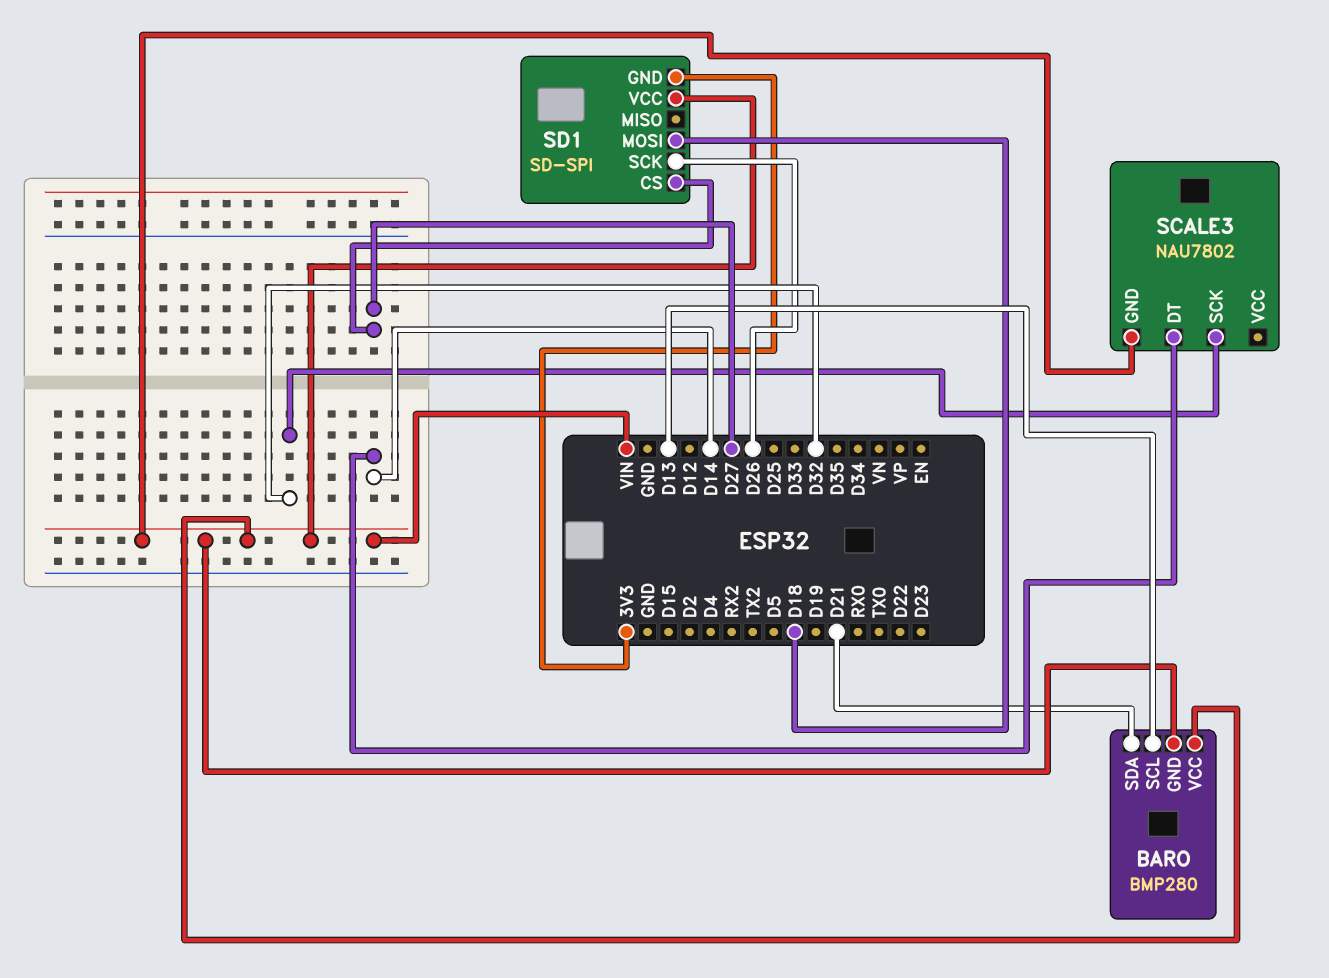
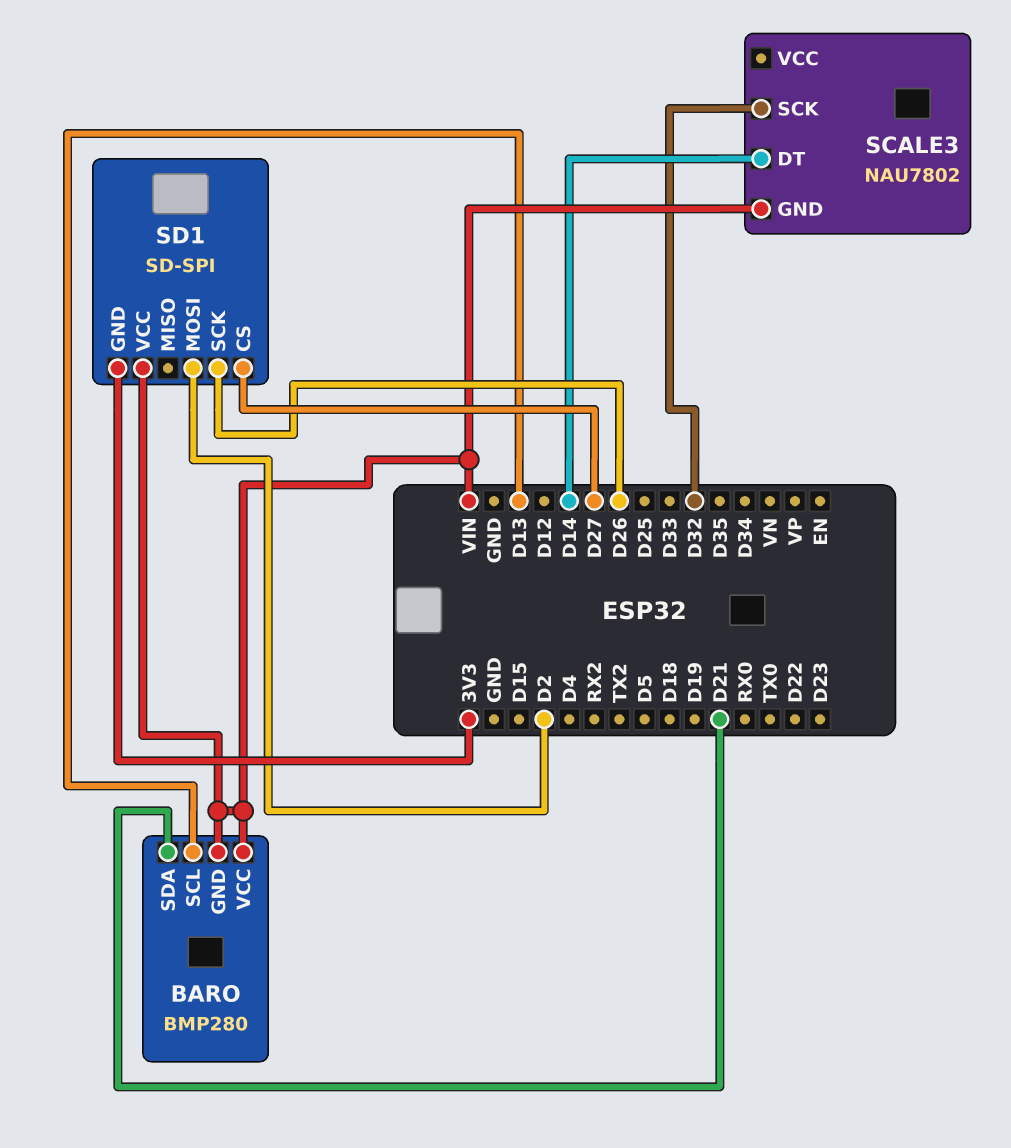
SD1 pin MOSI: D18 -> D2

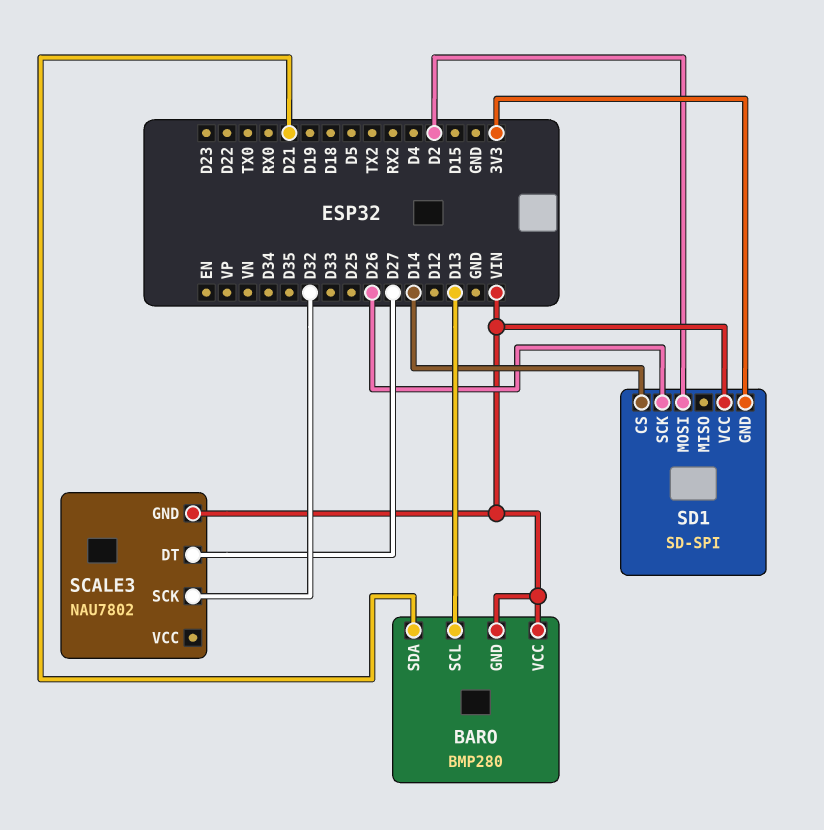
SCALE3 pin DT: D14 -> D27
SD1 pin CS: D27 -> D14

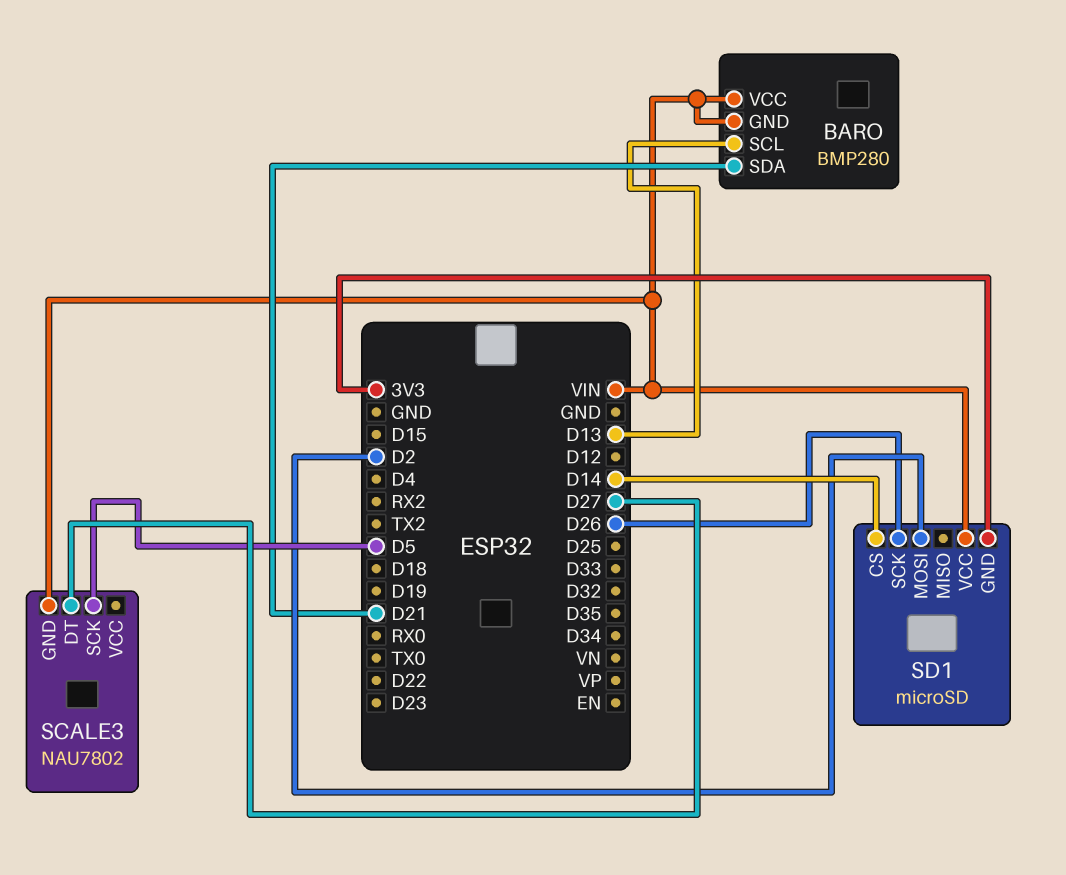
SCALE3 pin SCK: D32 -> D5
SD1: SD-SPI -> microSD

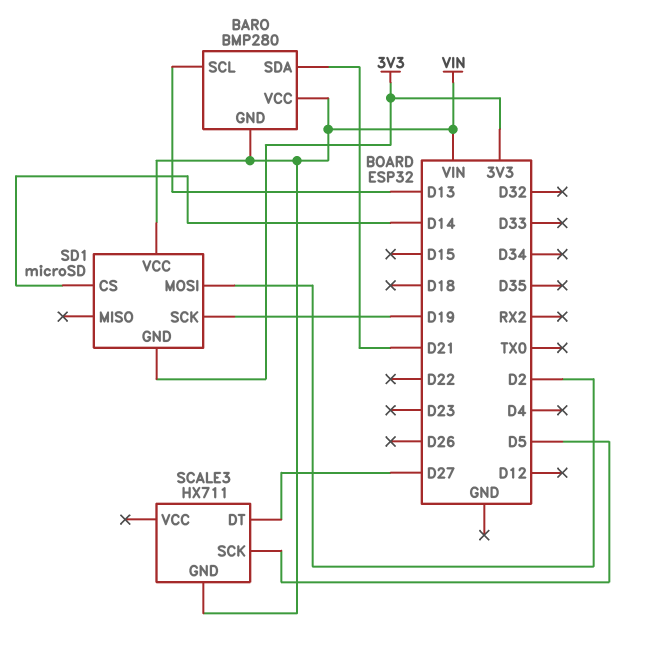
SCALE3: NAU7802 -> HX711
SD1 pin SCK: D26 -> D19

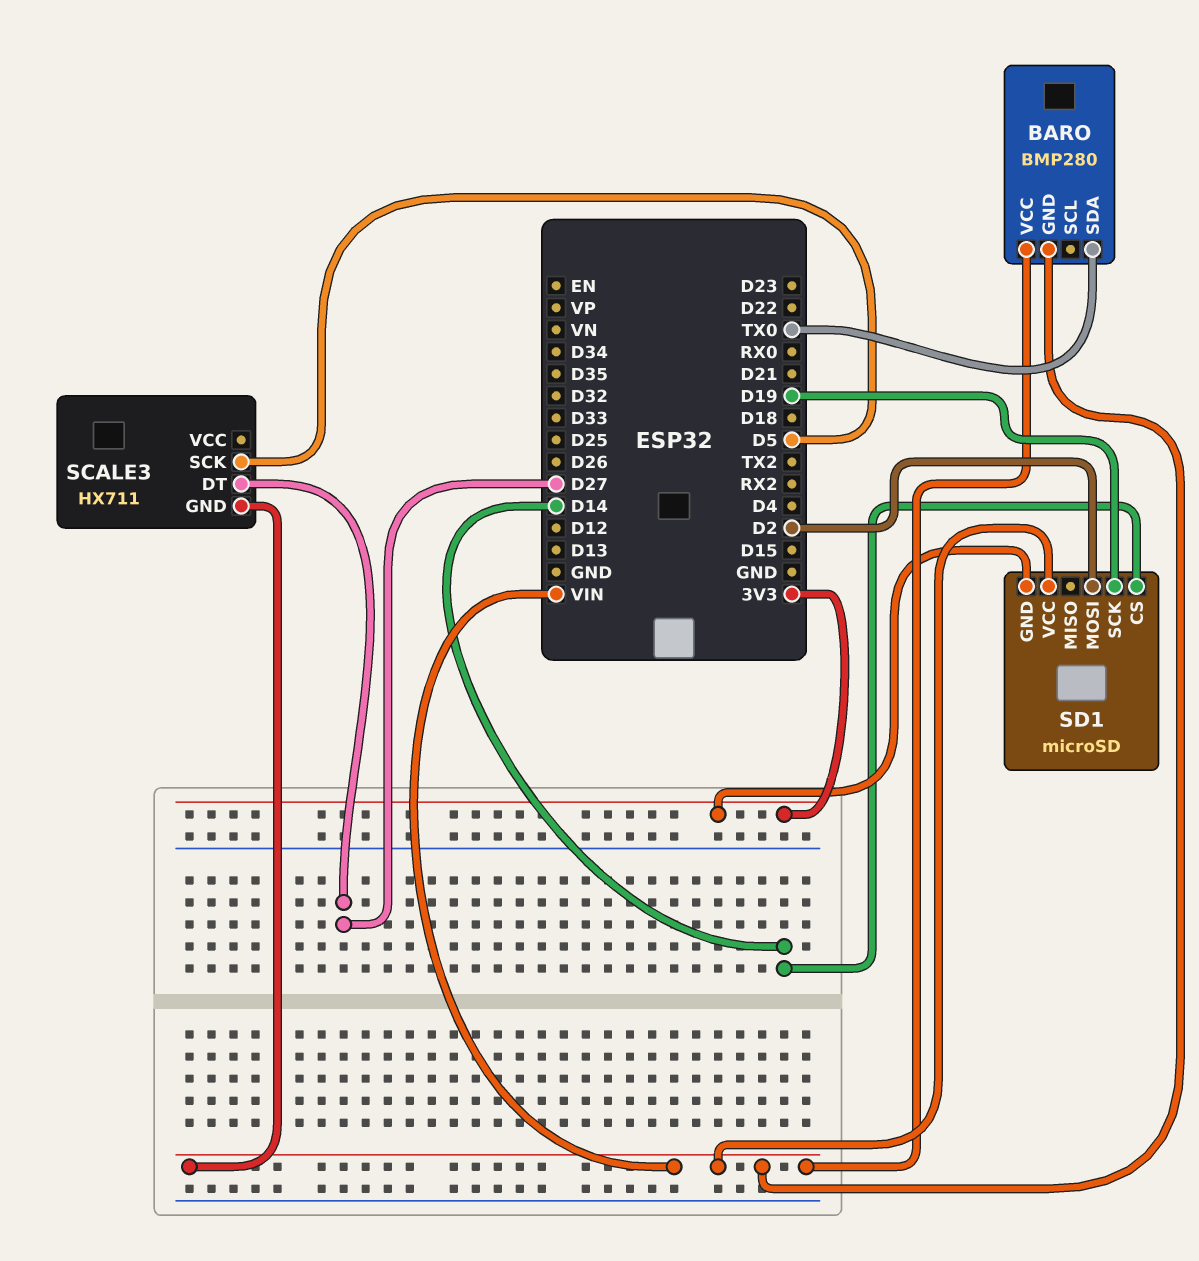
BARO pin SCL: D13 -> none
BARO pin SDA: D21 -> TX0

